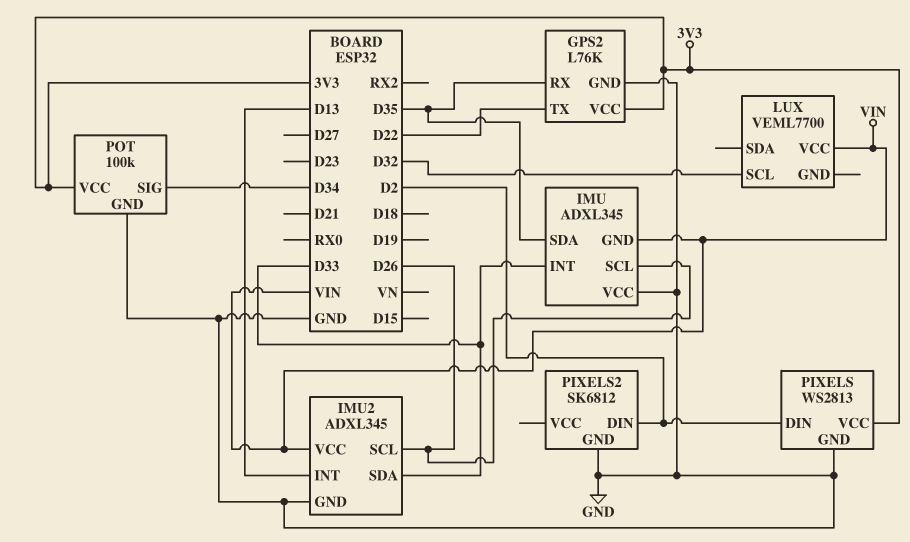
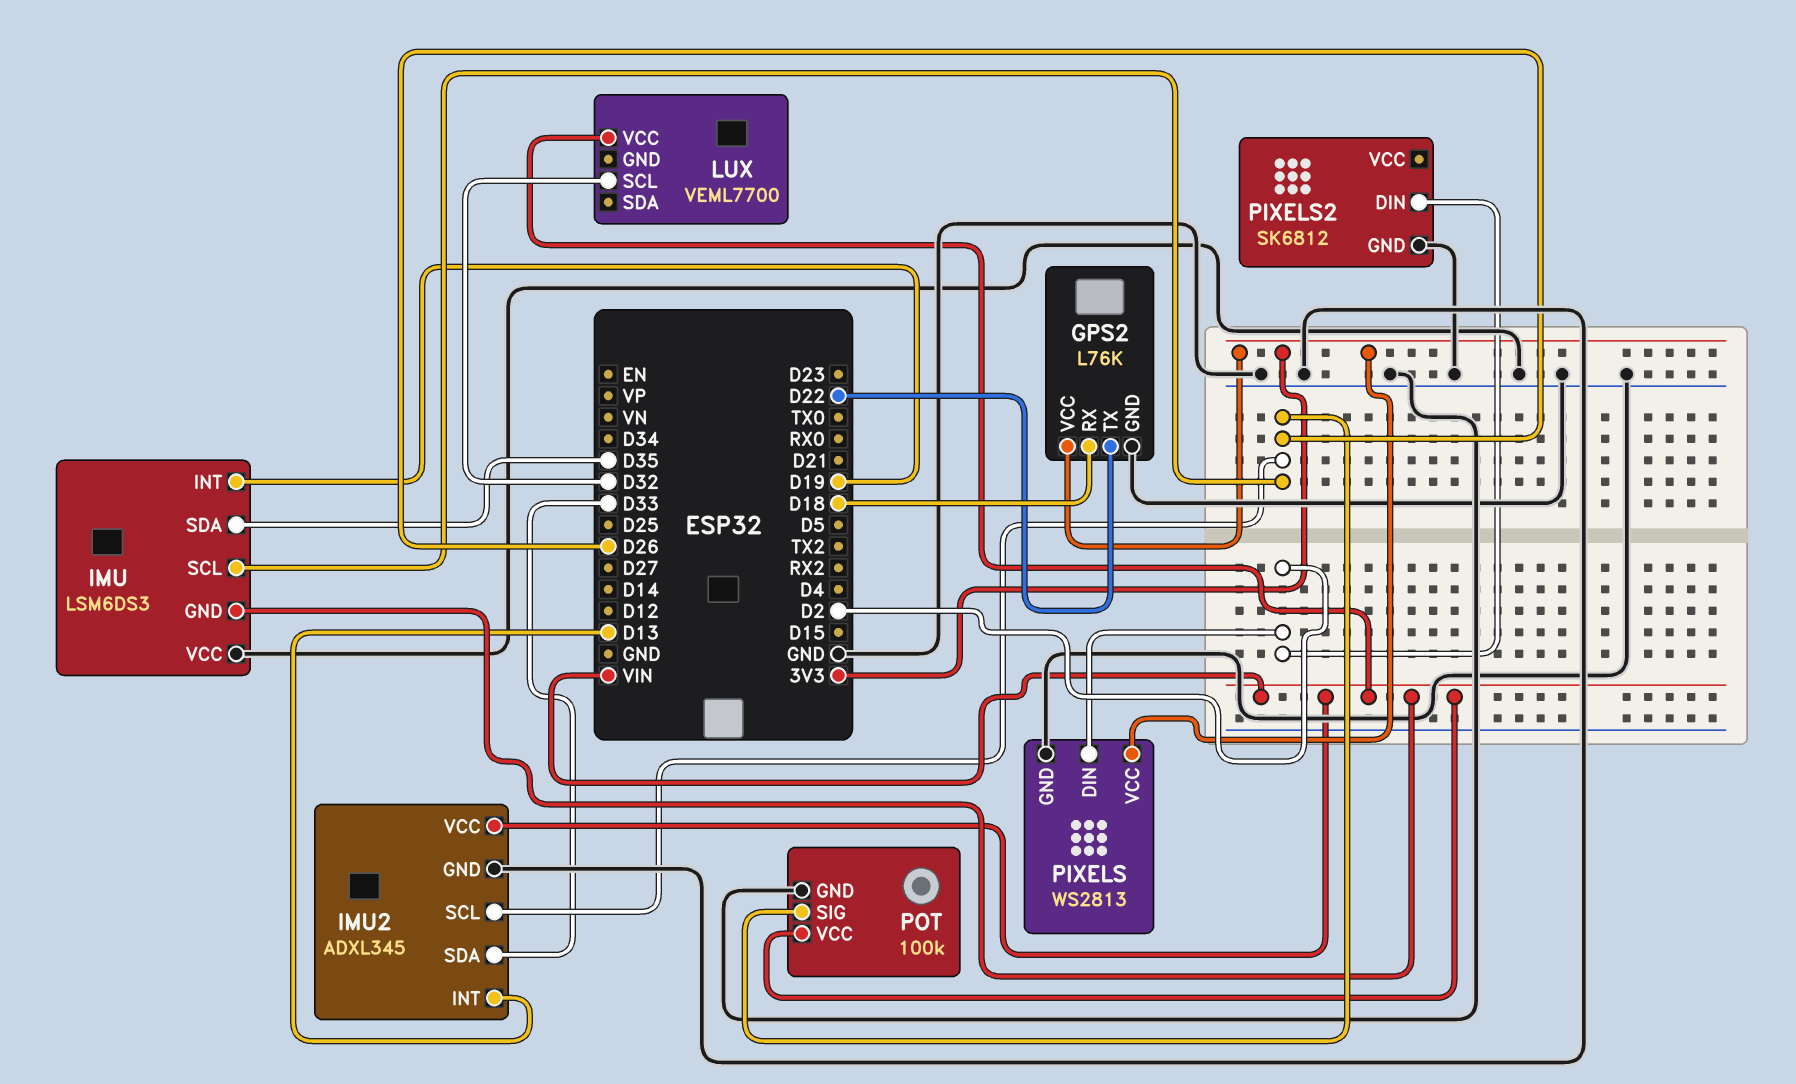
GPS2 pin RX: D35 -> D18
IMU: ADXL345 -> LSM6DS3
IMU pin INT: D33 -> D19
POT pin SIG: D34 -> D26
POT pin VCC: 3V3 -> VIN

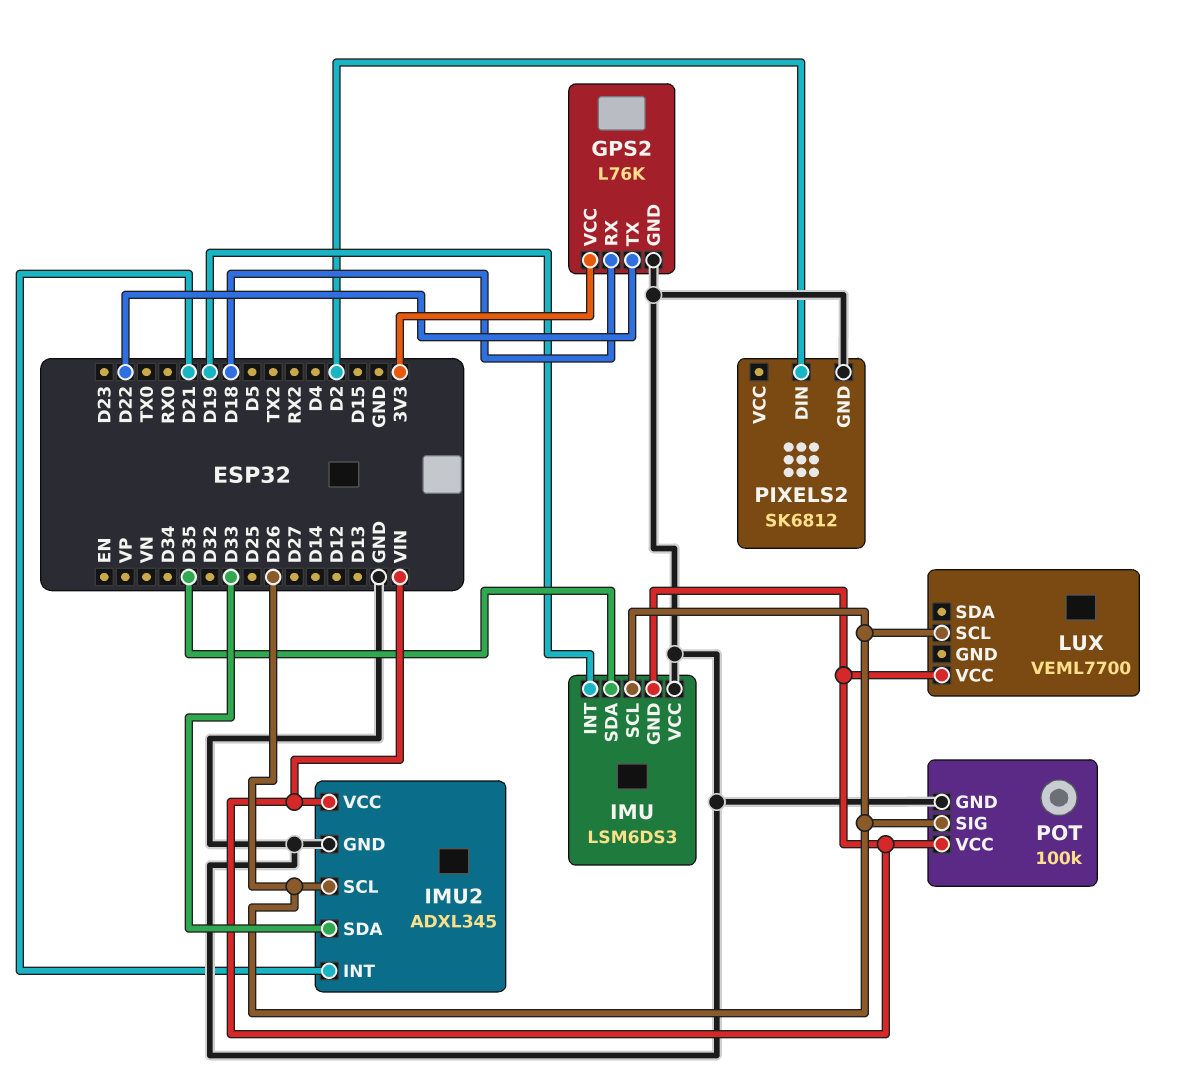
IMU2 pin INT: D13 -> D21
LUX pin SCL: D32 -> D26
PIXELS: WS2813 -> none
PIXELS pin DIN: D2 -> none
PIXELS pin GND: GND -> none
PIXELS pin VCC: 3V3 -> none

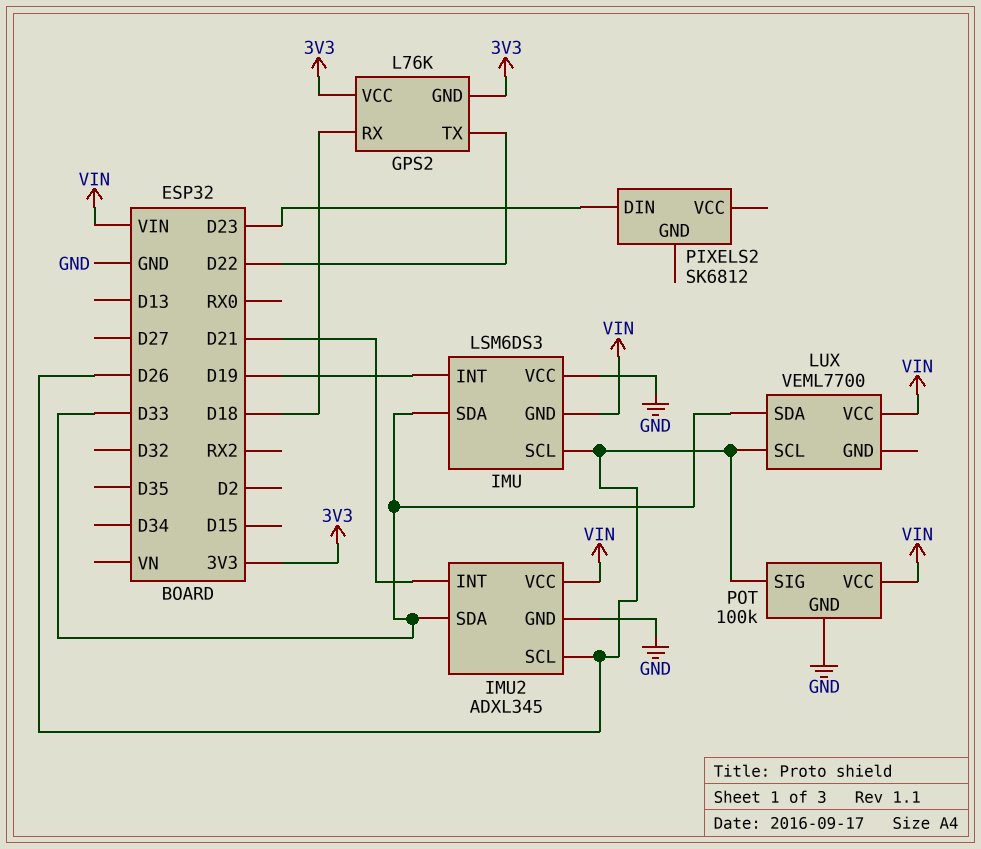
GPS2 pin GND: GND -> 3V3
IMU pin SDA: D35 -> D33
LUX pin SDA: none -> D33
PIXELS2 pin DIN: D2 -> D23
PIXELS2 pin GND: GND -> none

